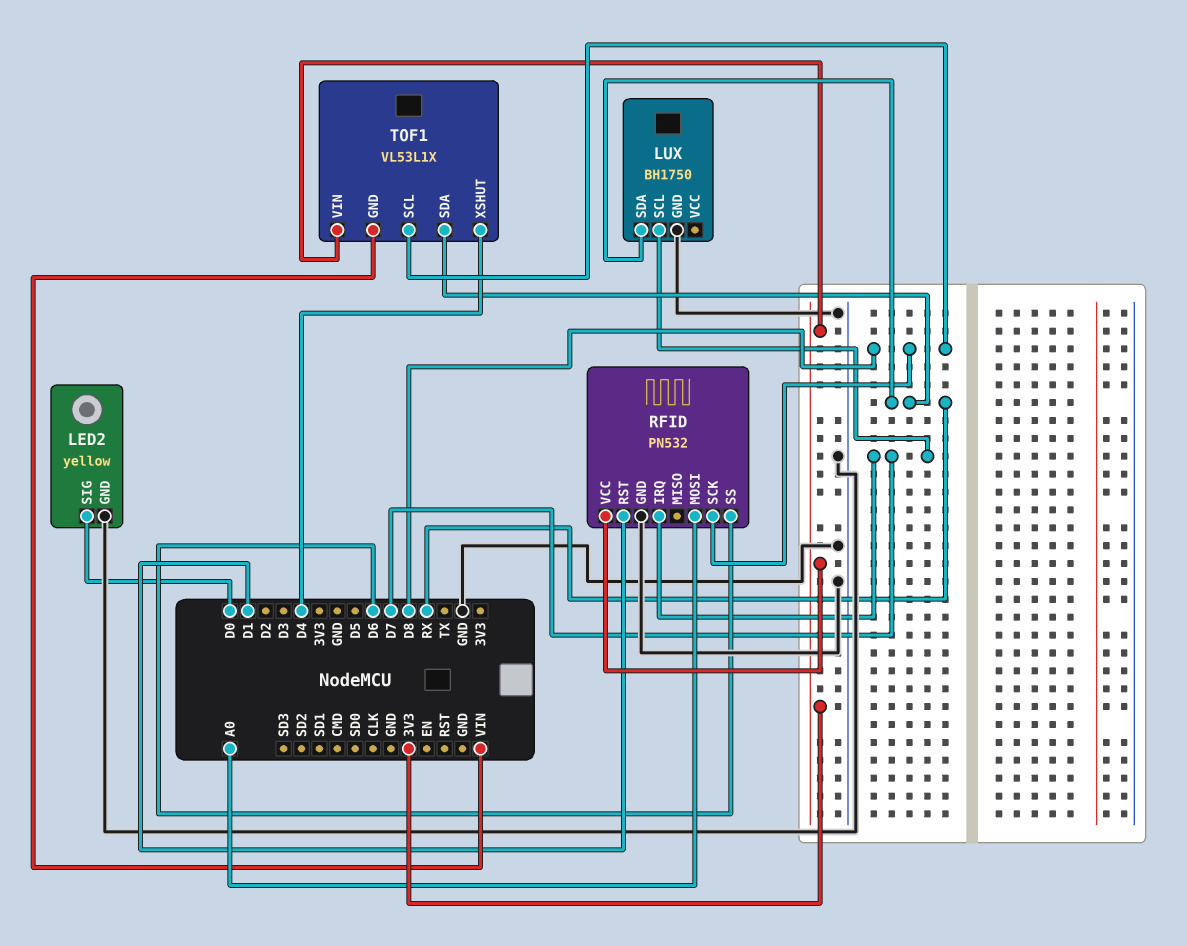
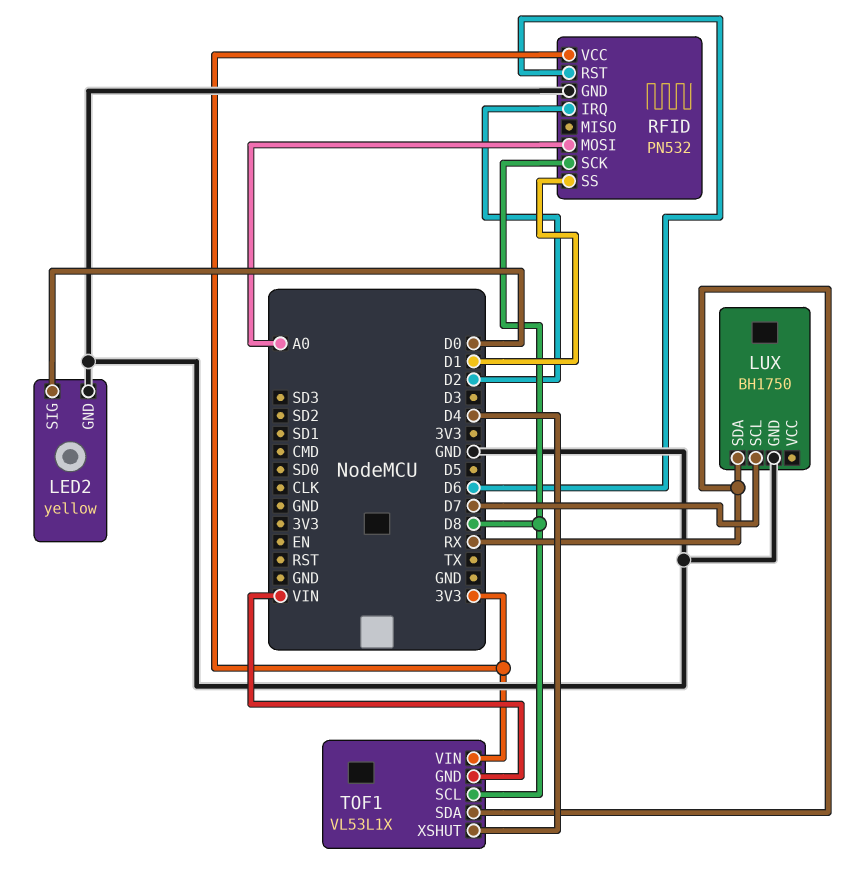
RFID pin IRQ: D7 -> D2
RFID pin RST: D1 -> D6
RFID pin SS: D6 -> D1

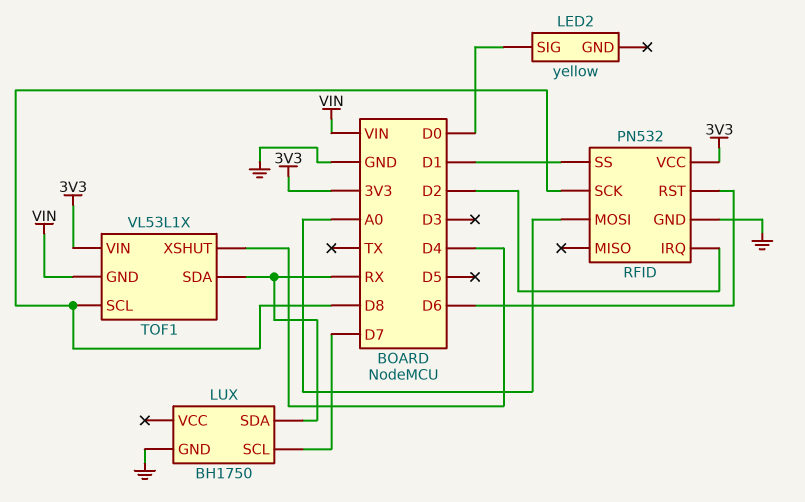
LED2 pin GND: GND -> none

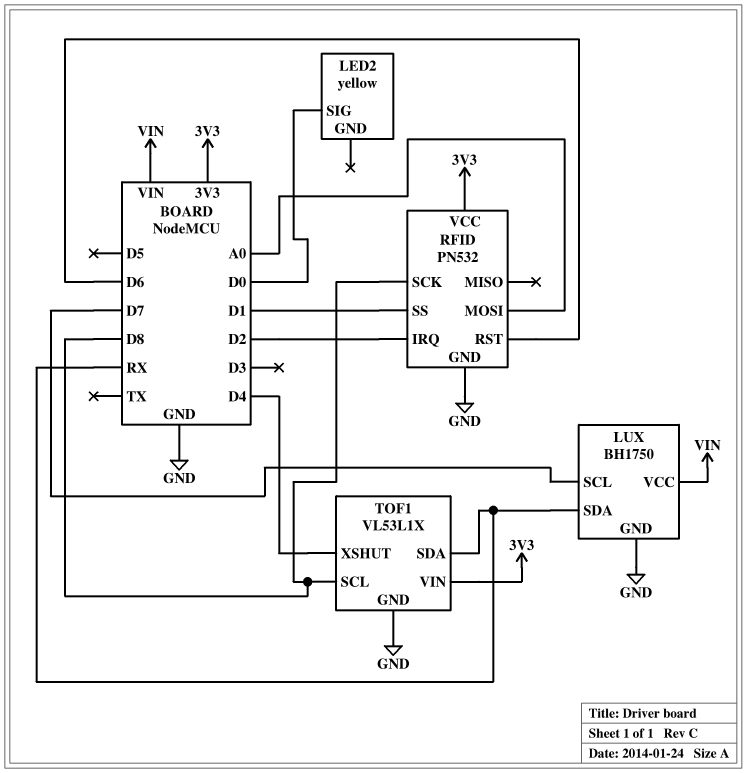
LUX pin VCC: none -> VIN
TOF1 pin GND: VIN -> GND

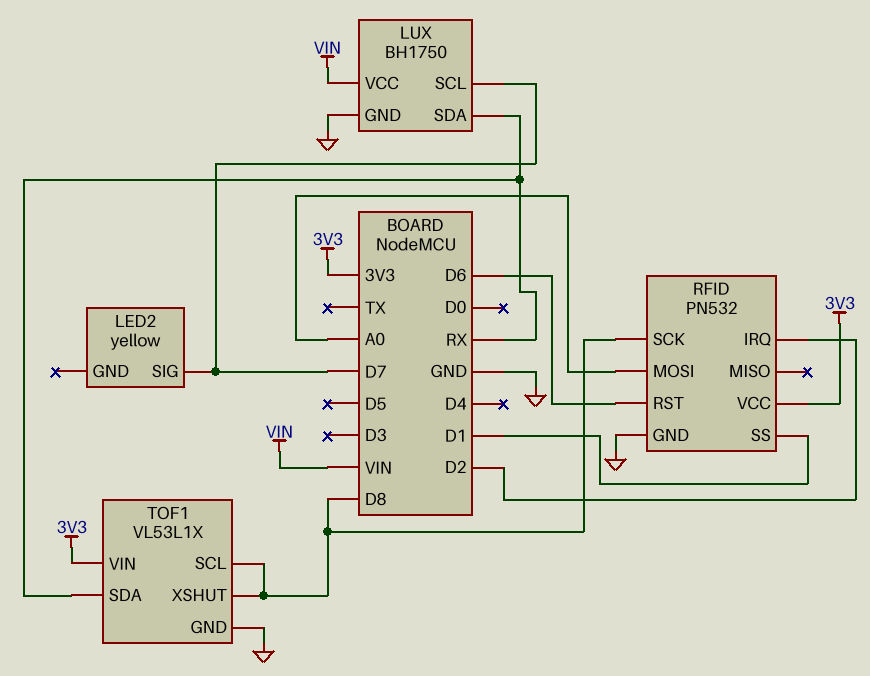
LED2 pin SIG: D0 -> D7
TOF1 pin XSHUT: D4 -> D8

